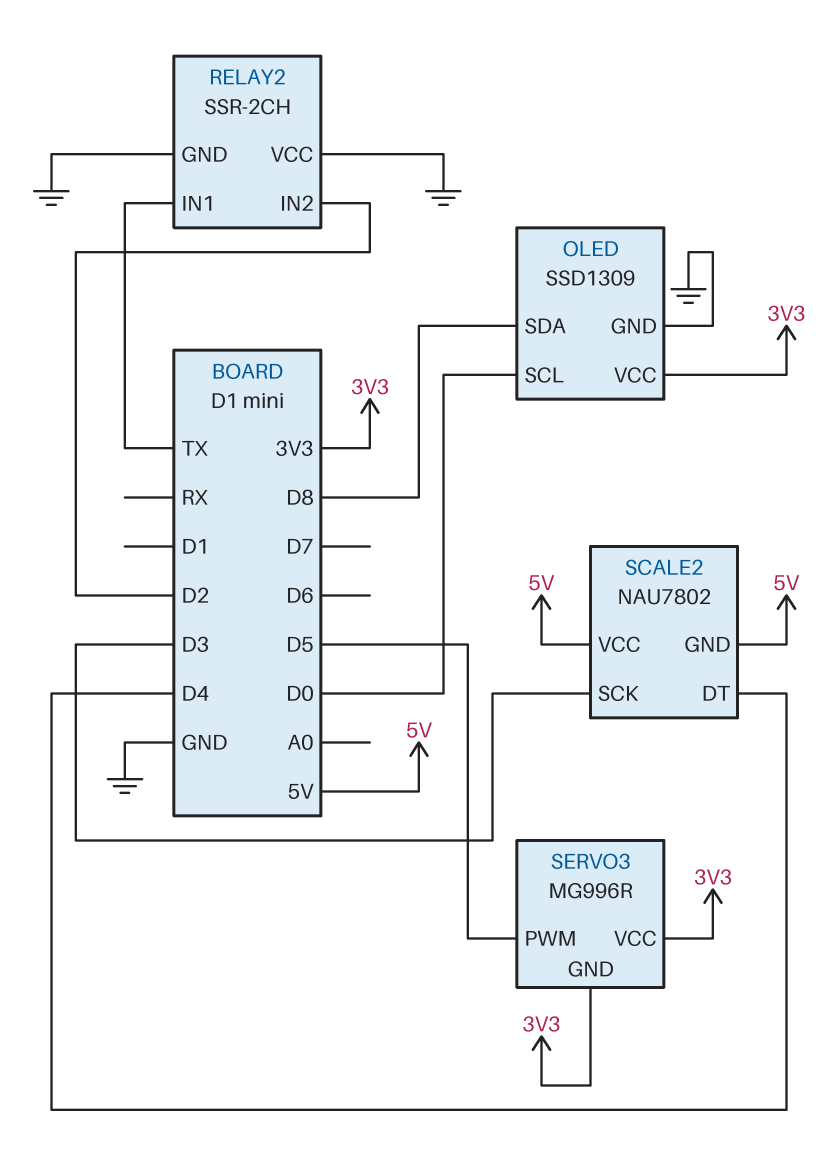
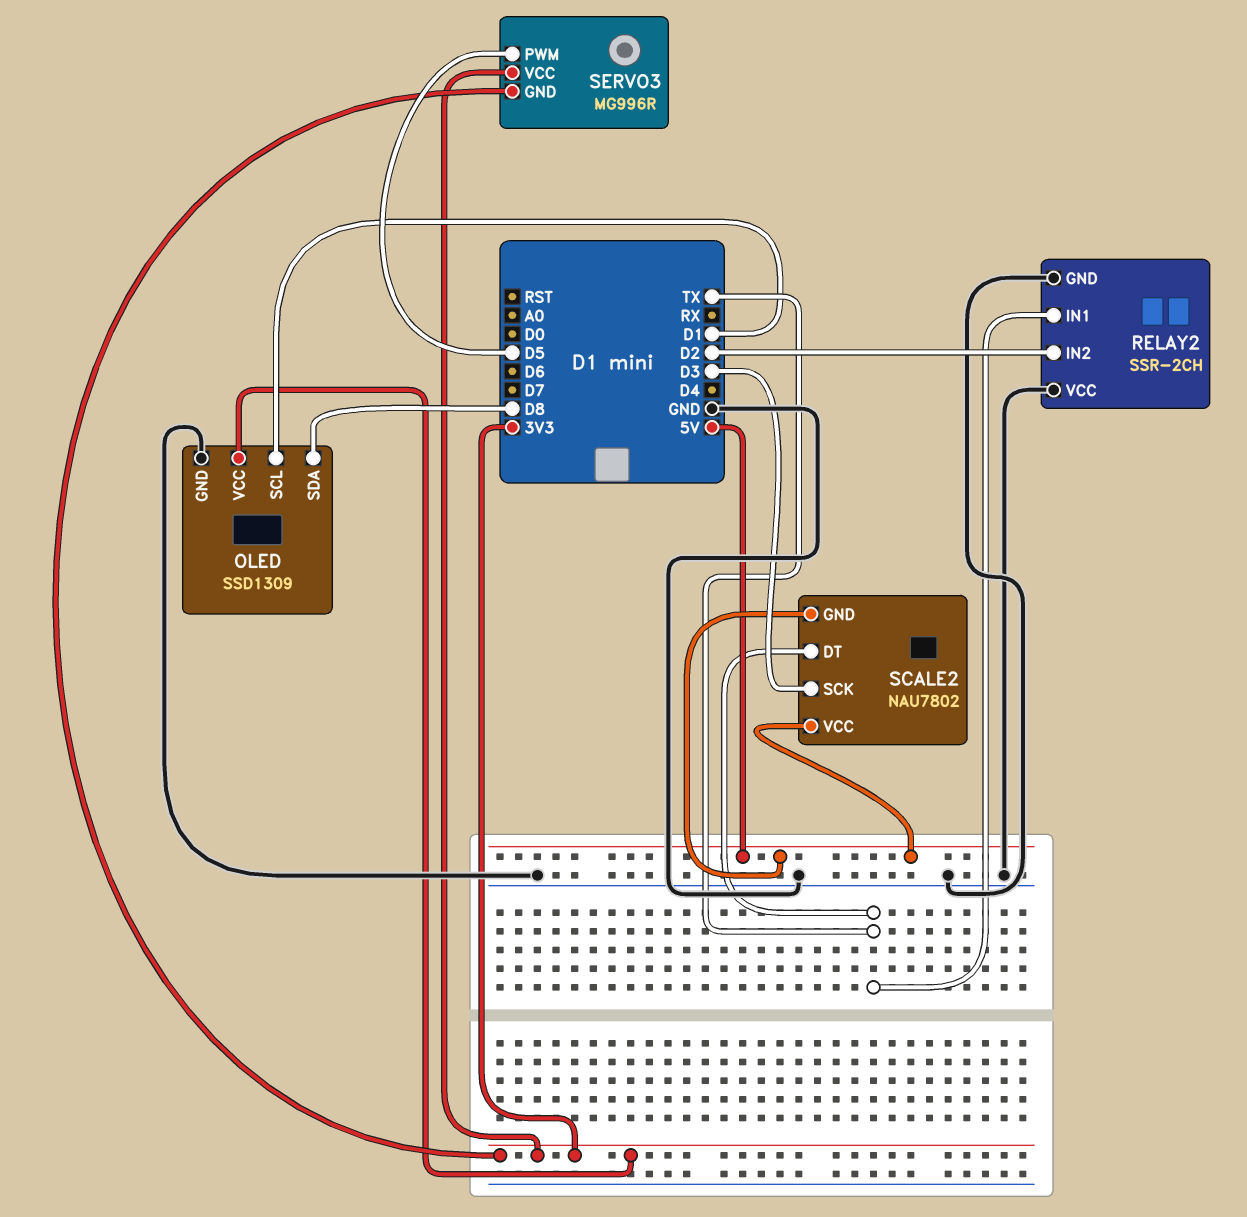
OLED pin SCL: D0 -> D1
SCALE2 pin DT: D4 -> TX

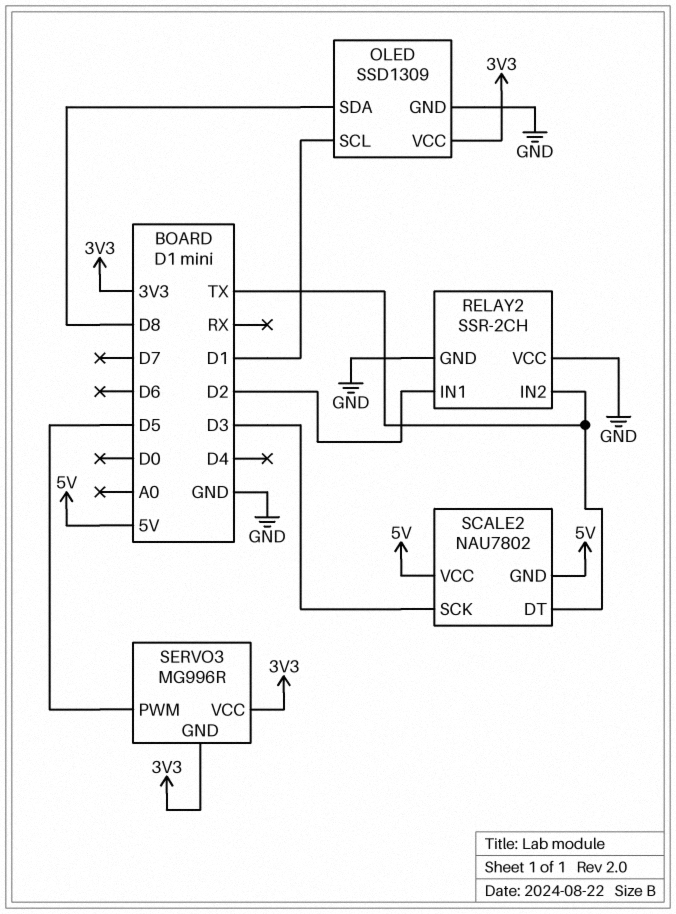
RELAY2 pin IN1: TX -> D2
RELAY2 pin IN2: D2 -> TX

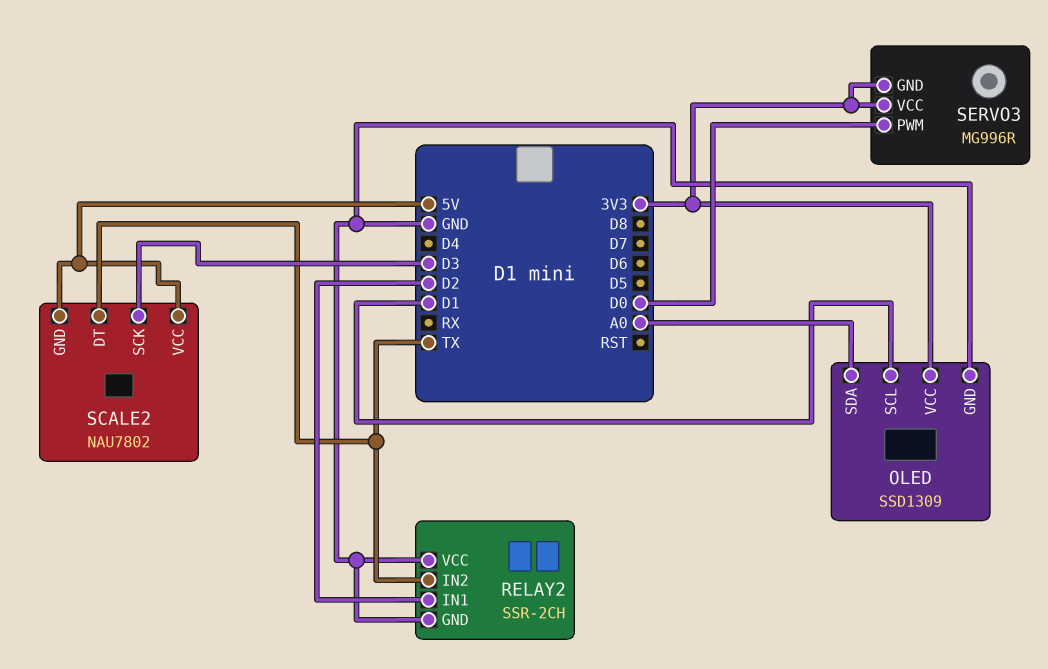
OLED pin SDA: D8 -> A0
SERVO3 pin PWM: D5 -> D0

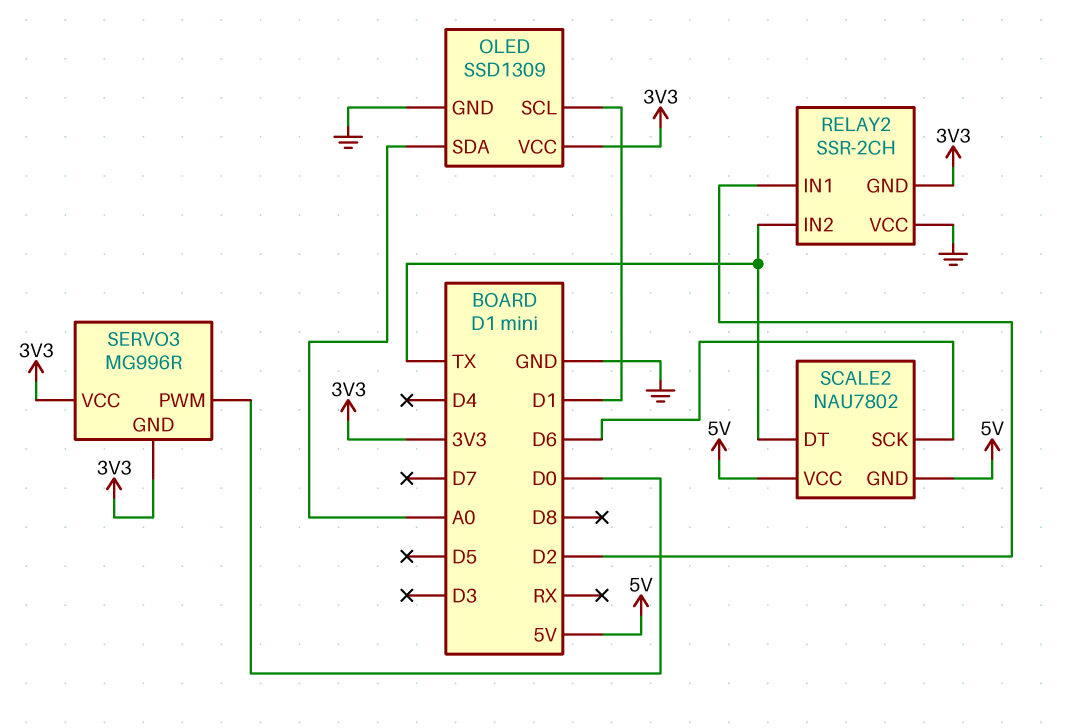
RELAY2 pin GND: GND -> 3V3
SCALE2 pin SCK: D3 -> D6

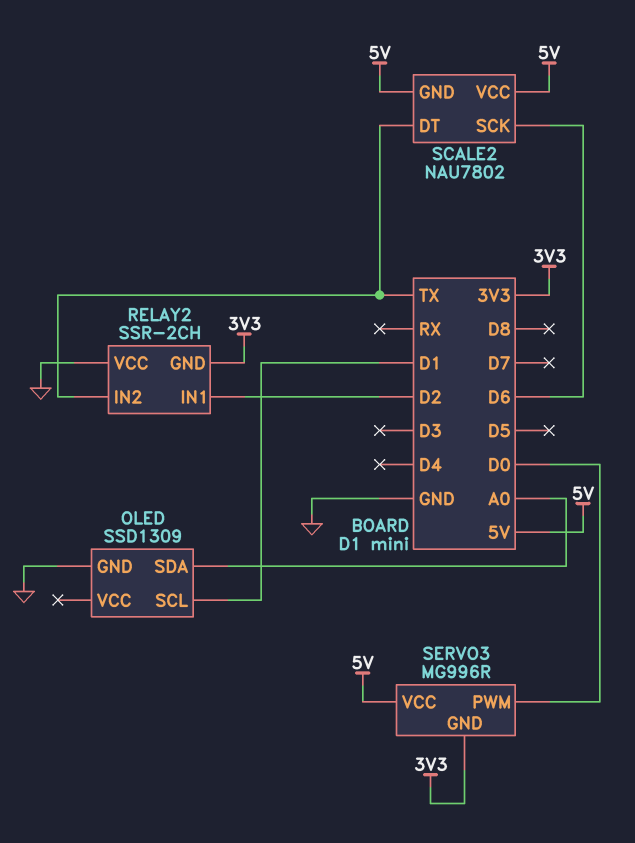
OLED pin VCC: 3V3 -> none
SERVO3 pin VCC: 3V3 -> 5V

